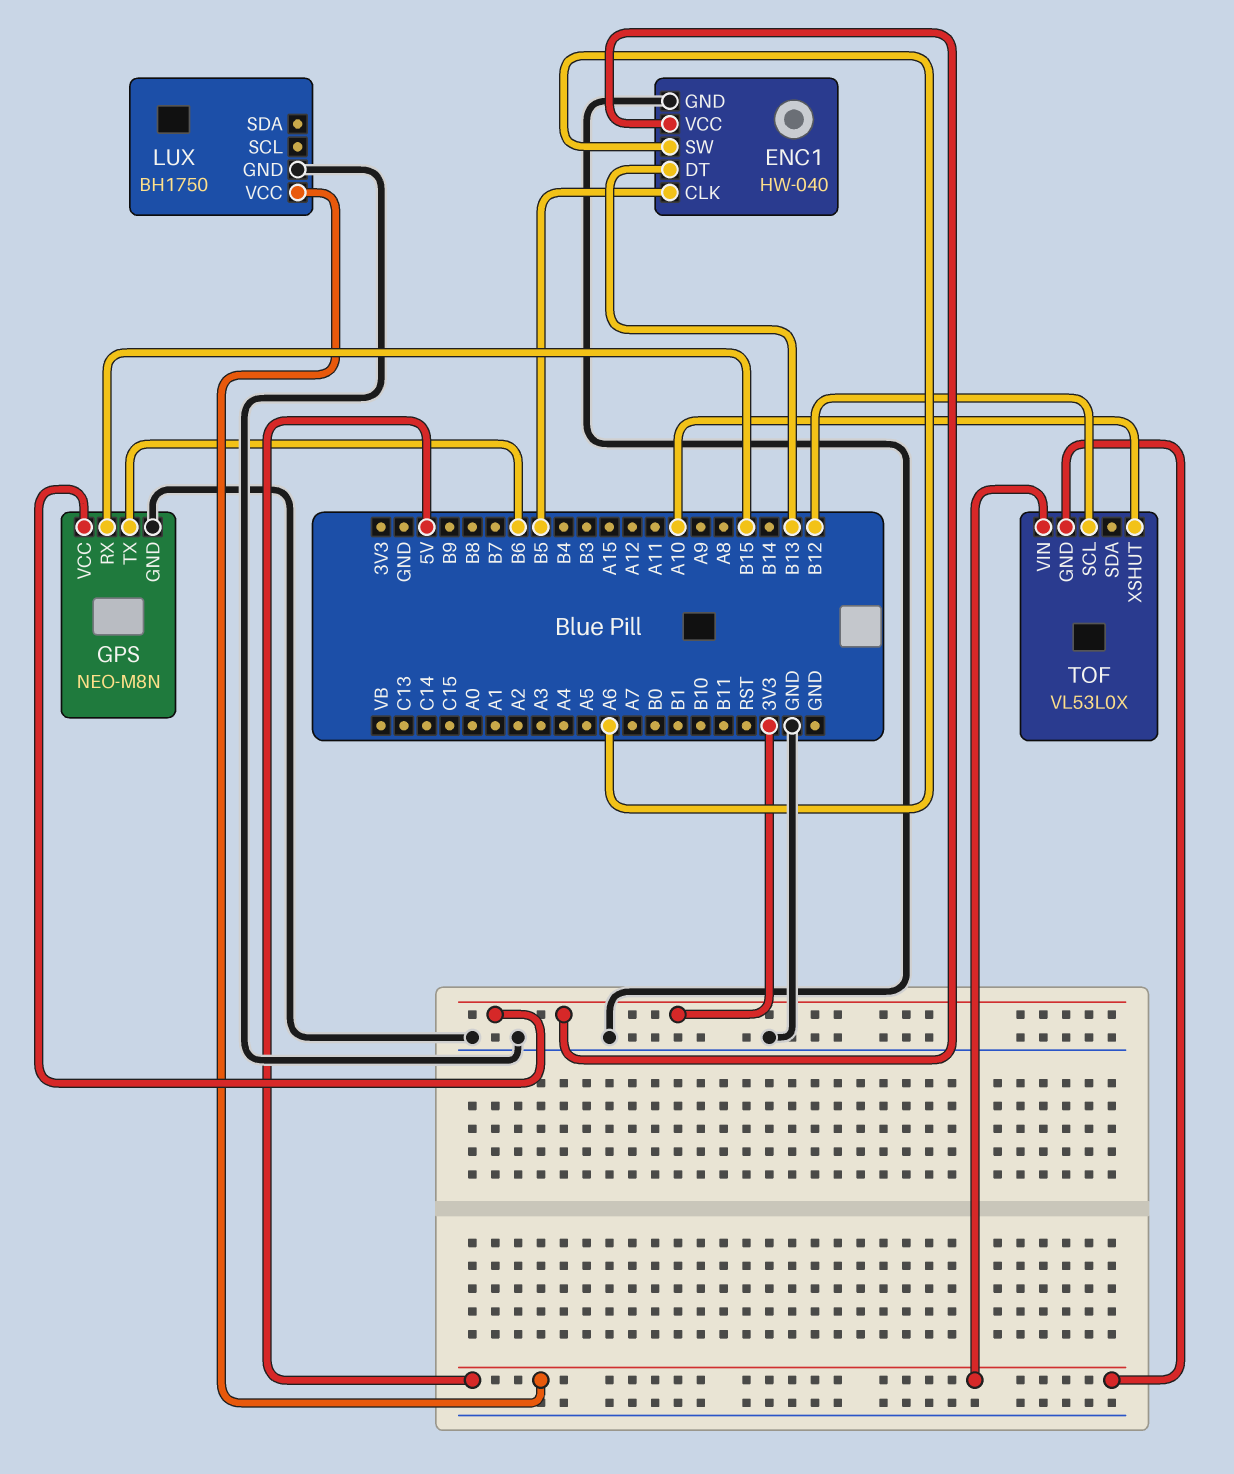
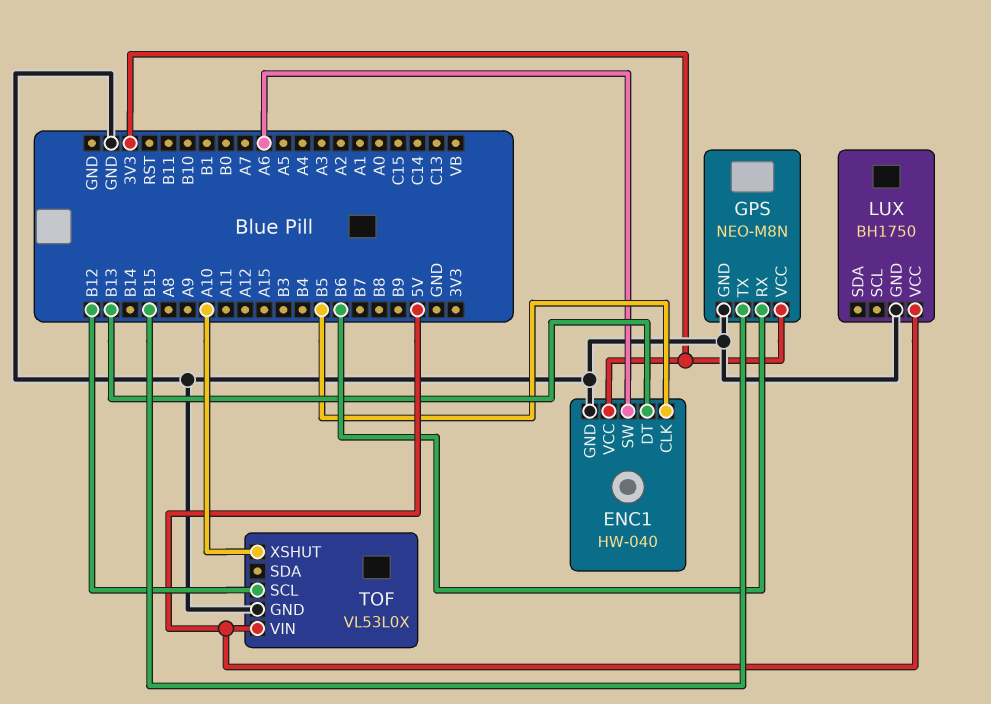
GPS pin RX: B15 -> B6
GPS pin TX: B6 -> B15
TOF pin GND: 5V -> GND

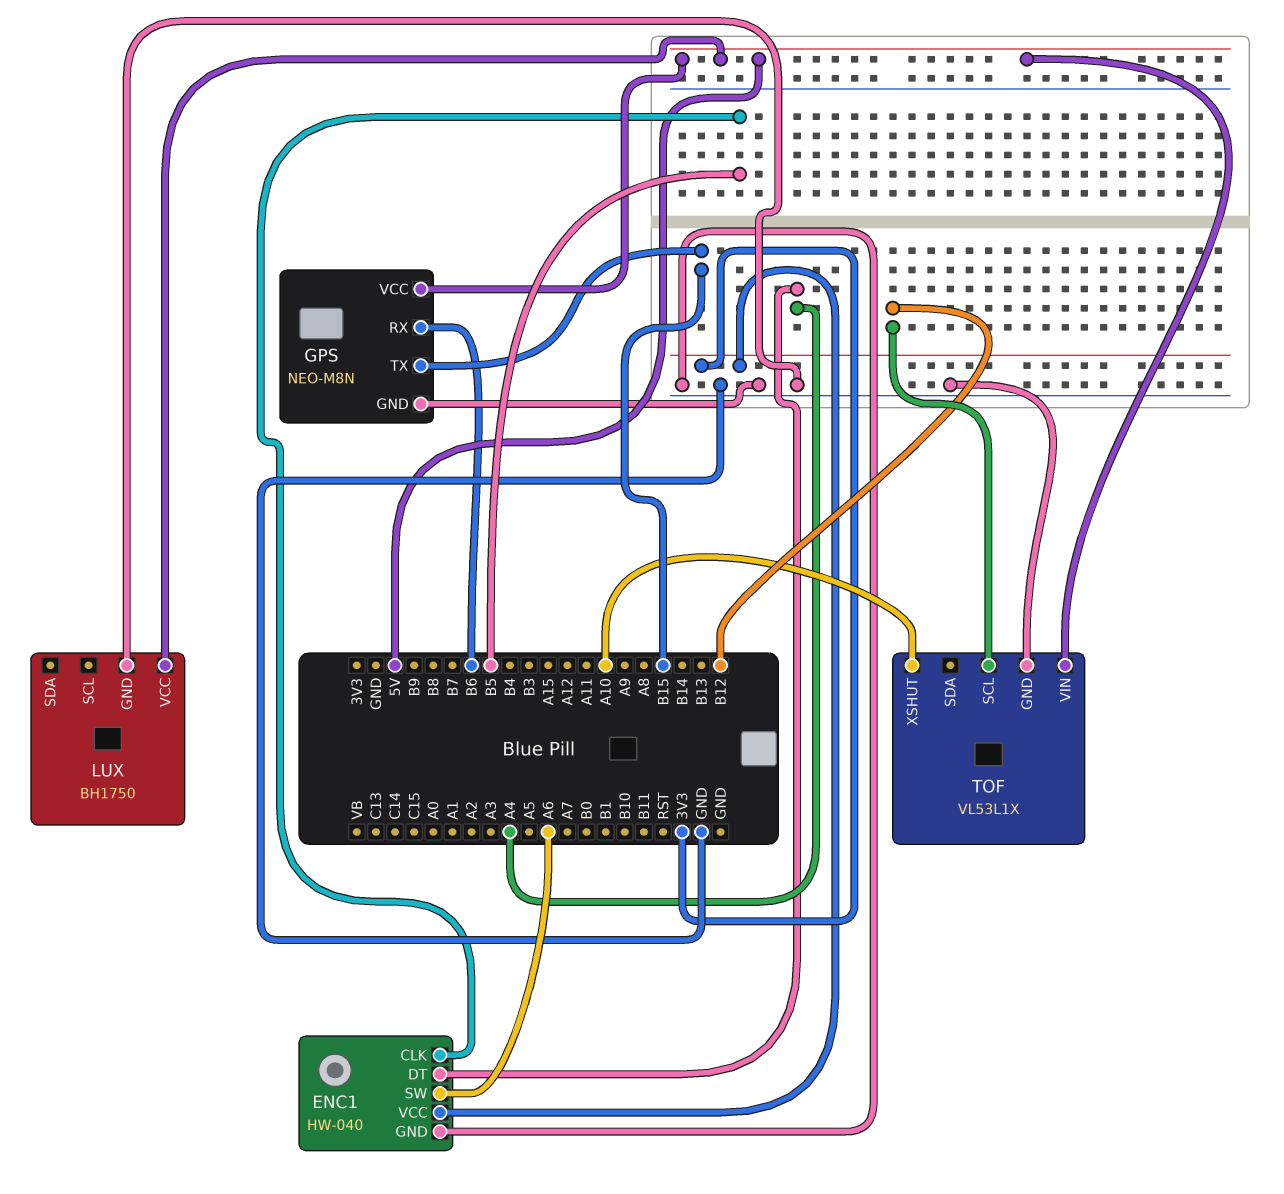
ENC1 pin DT: B13 -> A4
GPS pin VCC: 3V3 -> 5V
TOF: VL53L0X -> VL53L1X

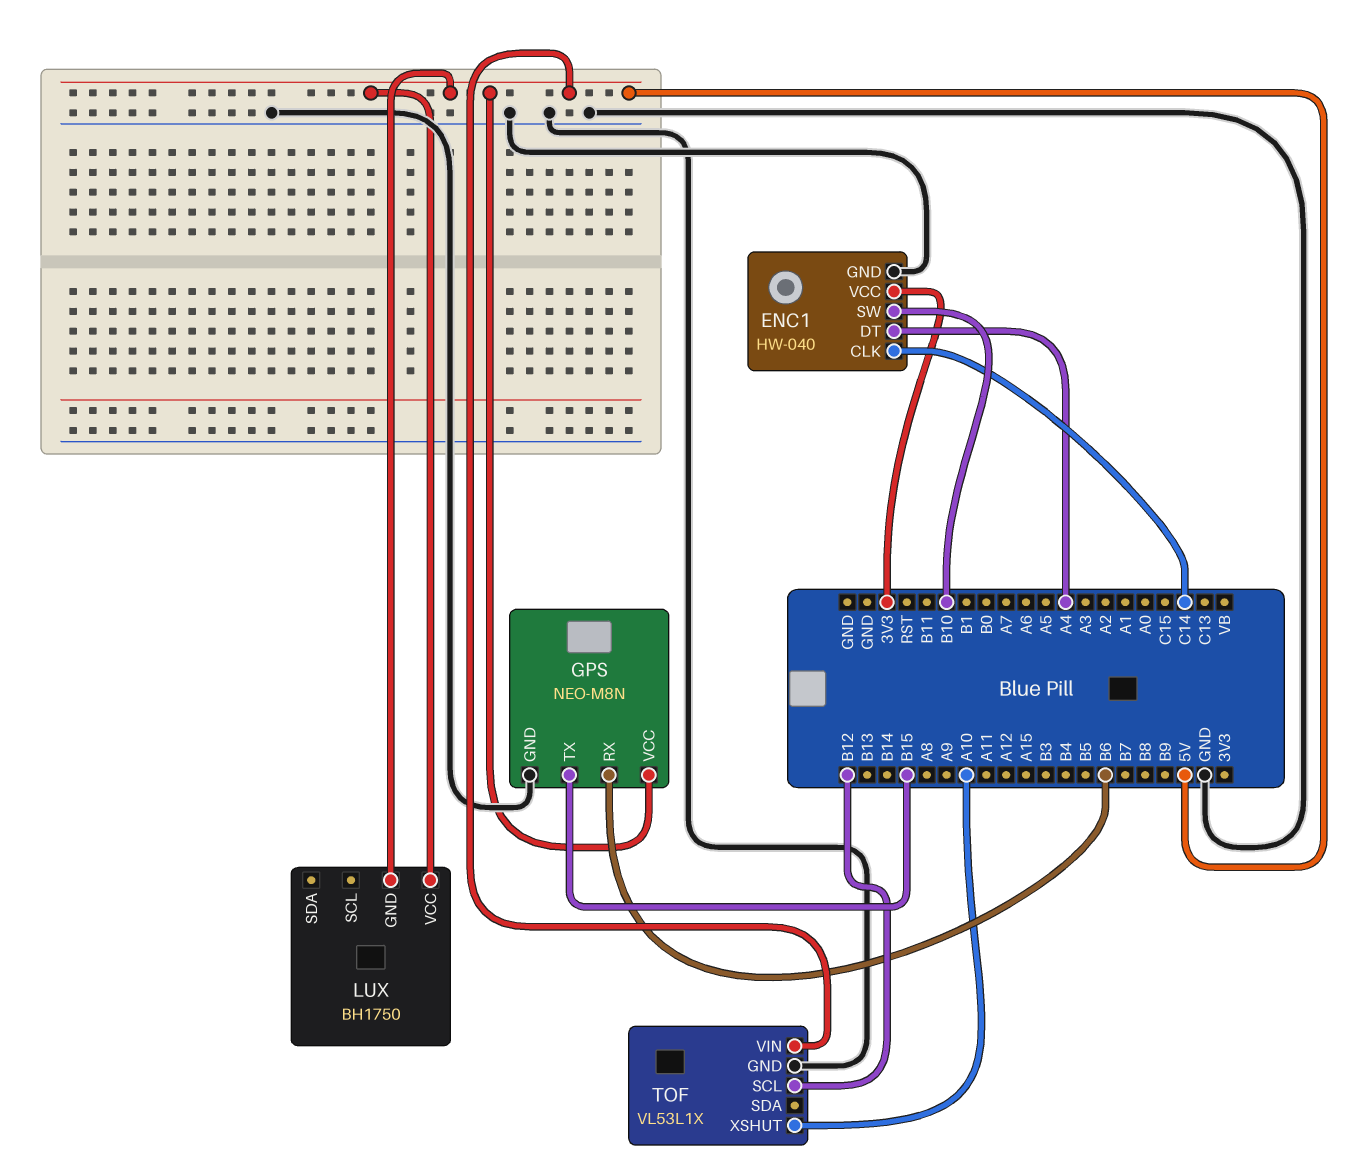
ENC1 pin CLK: B5 -> C14
ENC1 pin SW: A6 -> B10
LUX pin GND: GND -> 5V

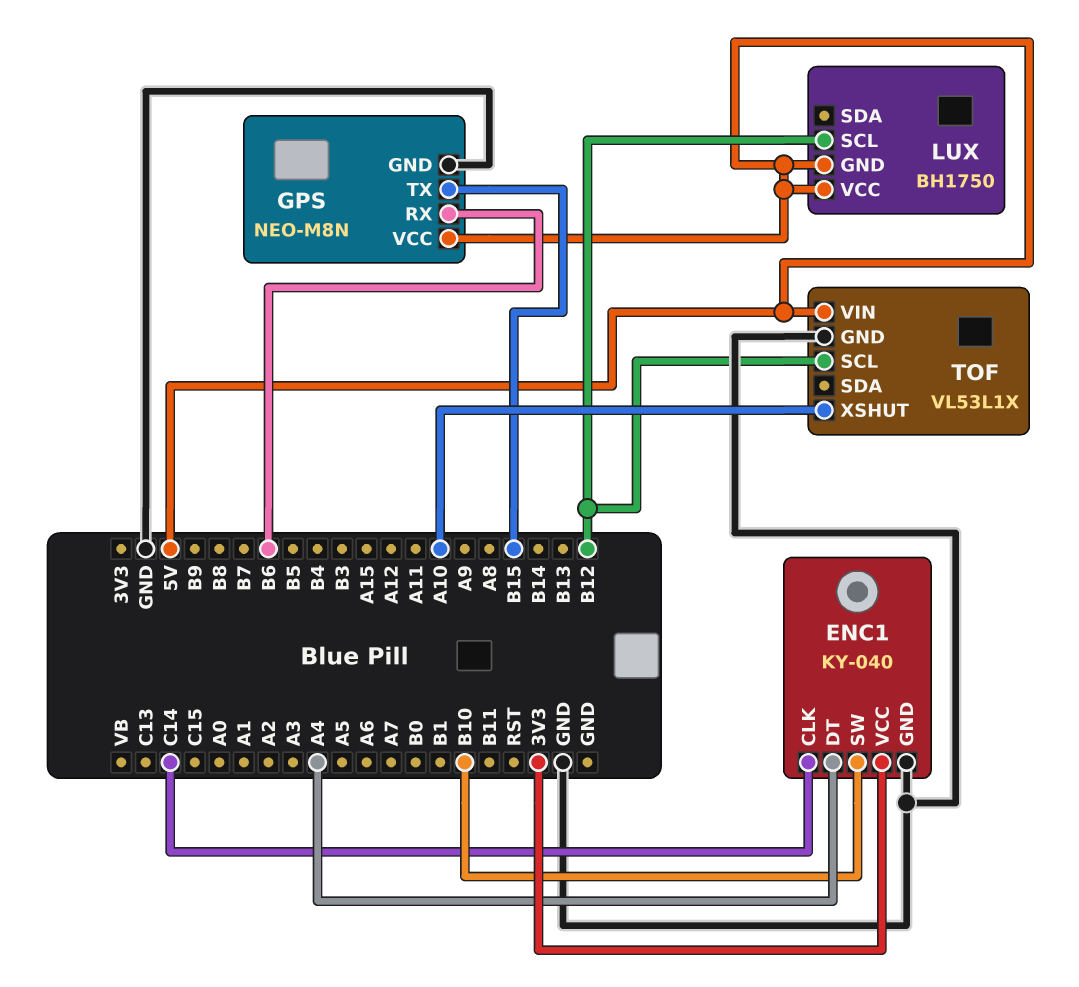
ENC1: HW-040 -> KY-040
LUX pin SCL: none -> B12

